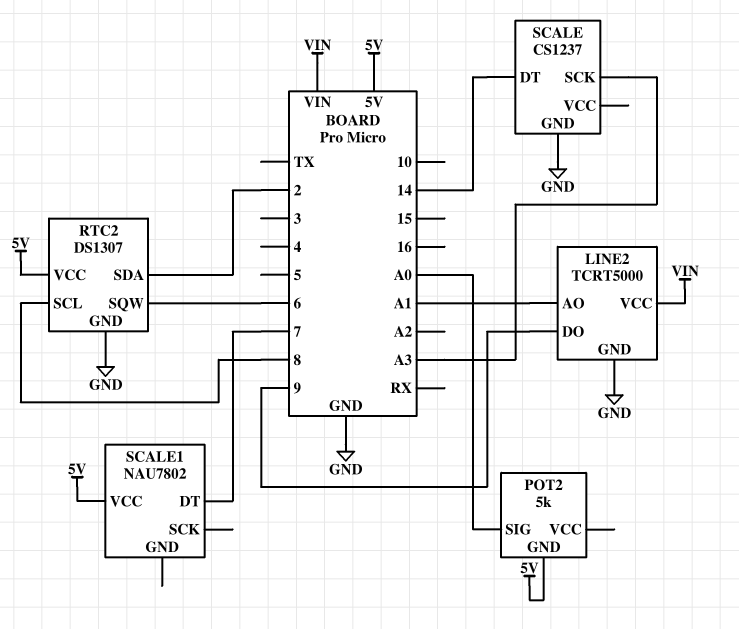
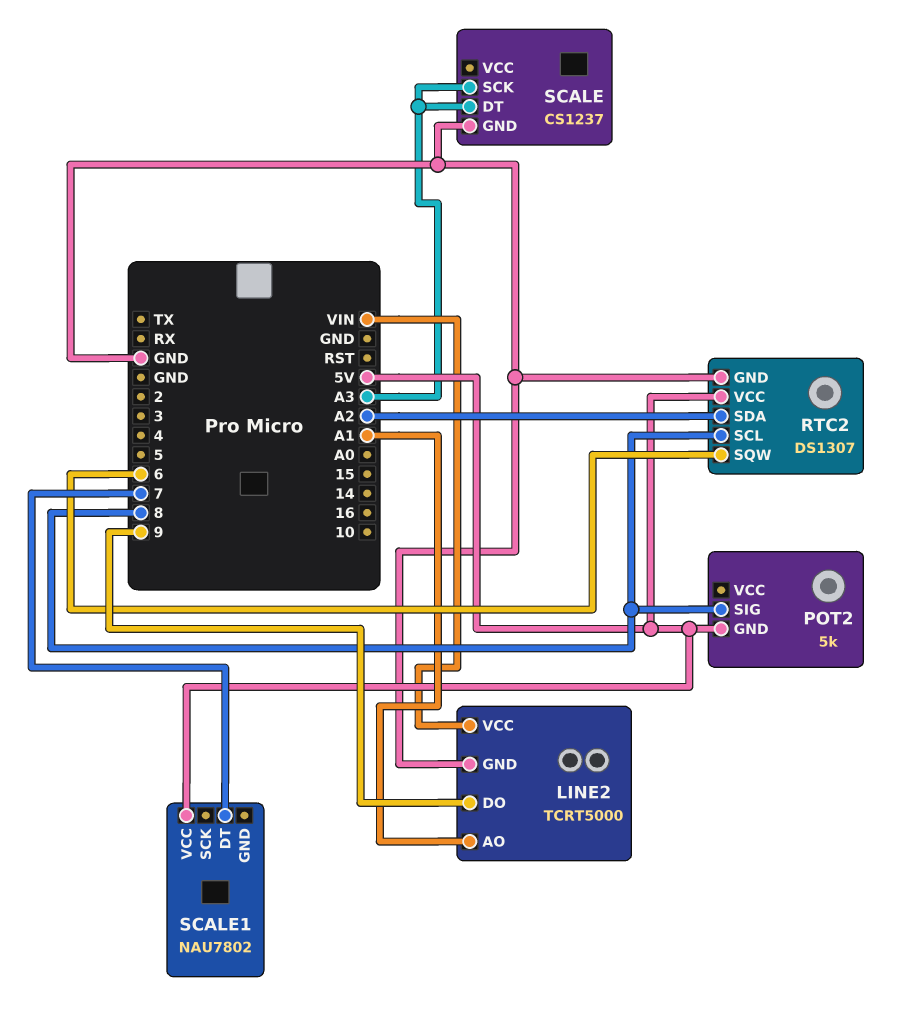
POT2 pin SIG: A0 -> 8
RTC2 pin SDA: 2 -> A2
SCALE pin DT: 14 -> A3

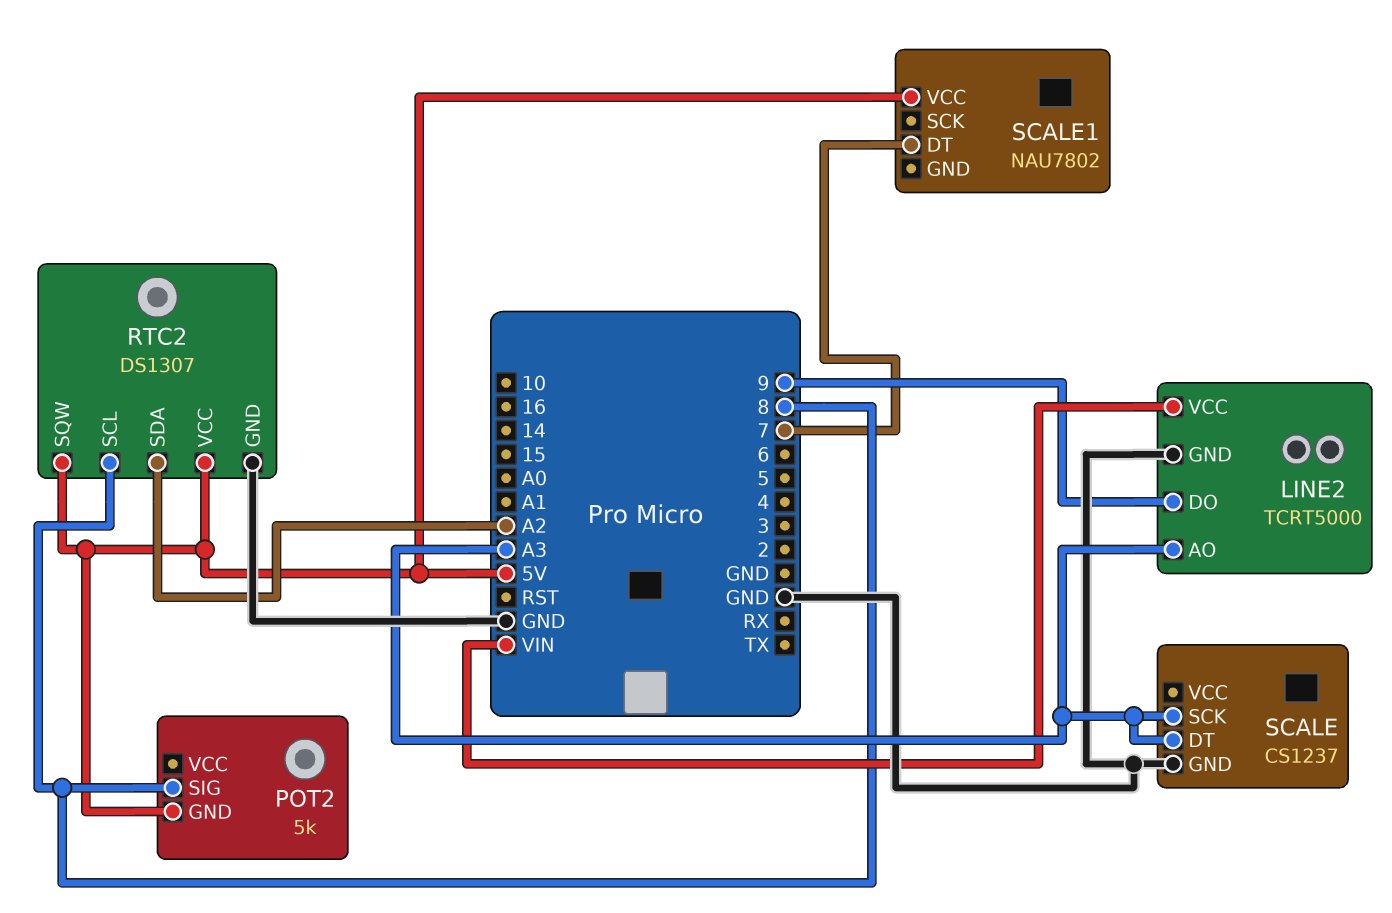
LINE2 pin AO: A1 -> A3
RTC2 pin SQW: 6 -> 5V

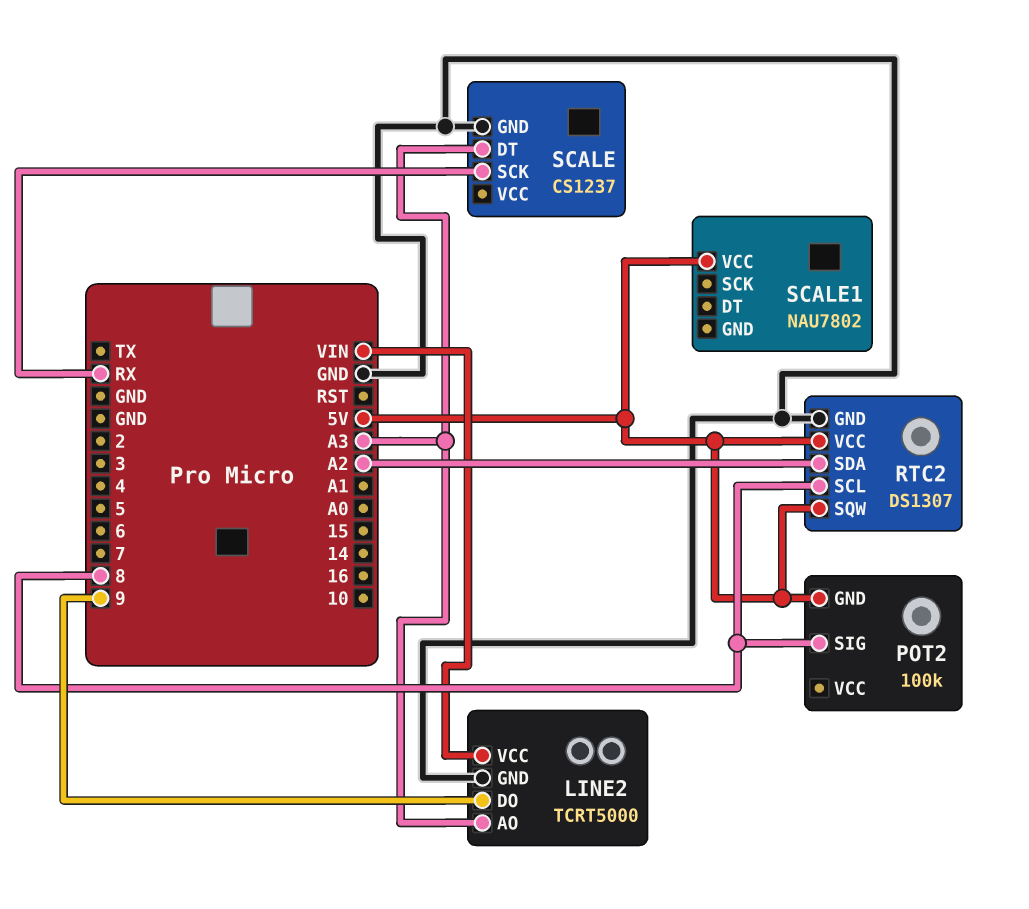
POT2: 5k -> 100k
SCALE pin SCK: A3 -> RX
SCALE1 pin DT: 7 -> none

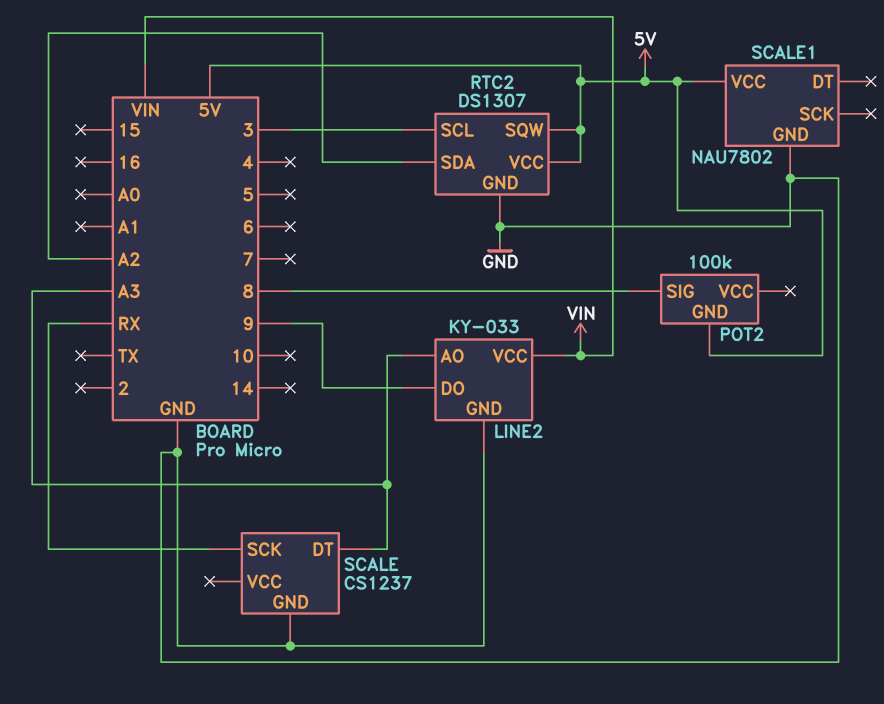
LINE2: TCRT5000 -> KY-033
RTC2 pin SCL: 8 -> 3
SCALE1 pin GND: none -> GND

